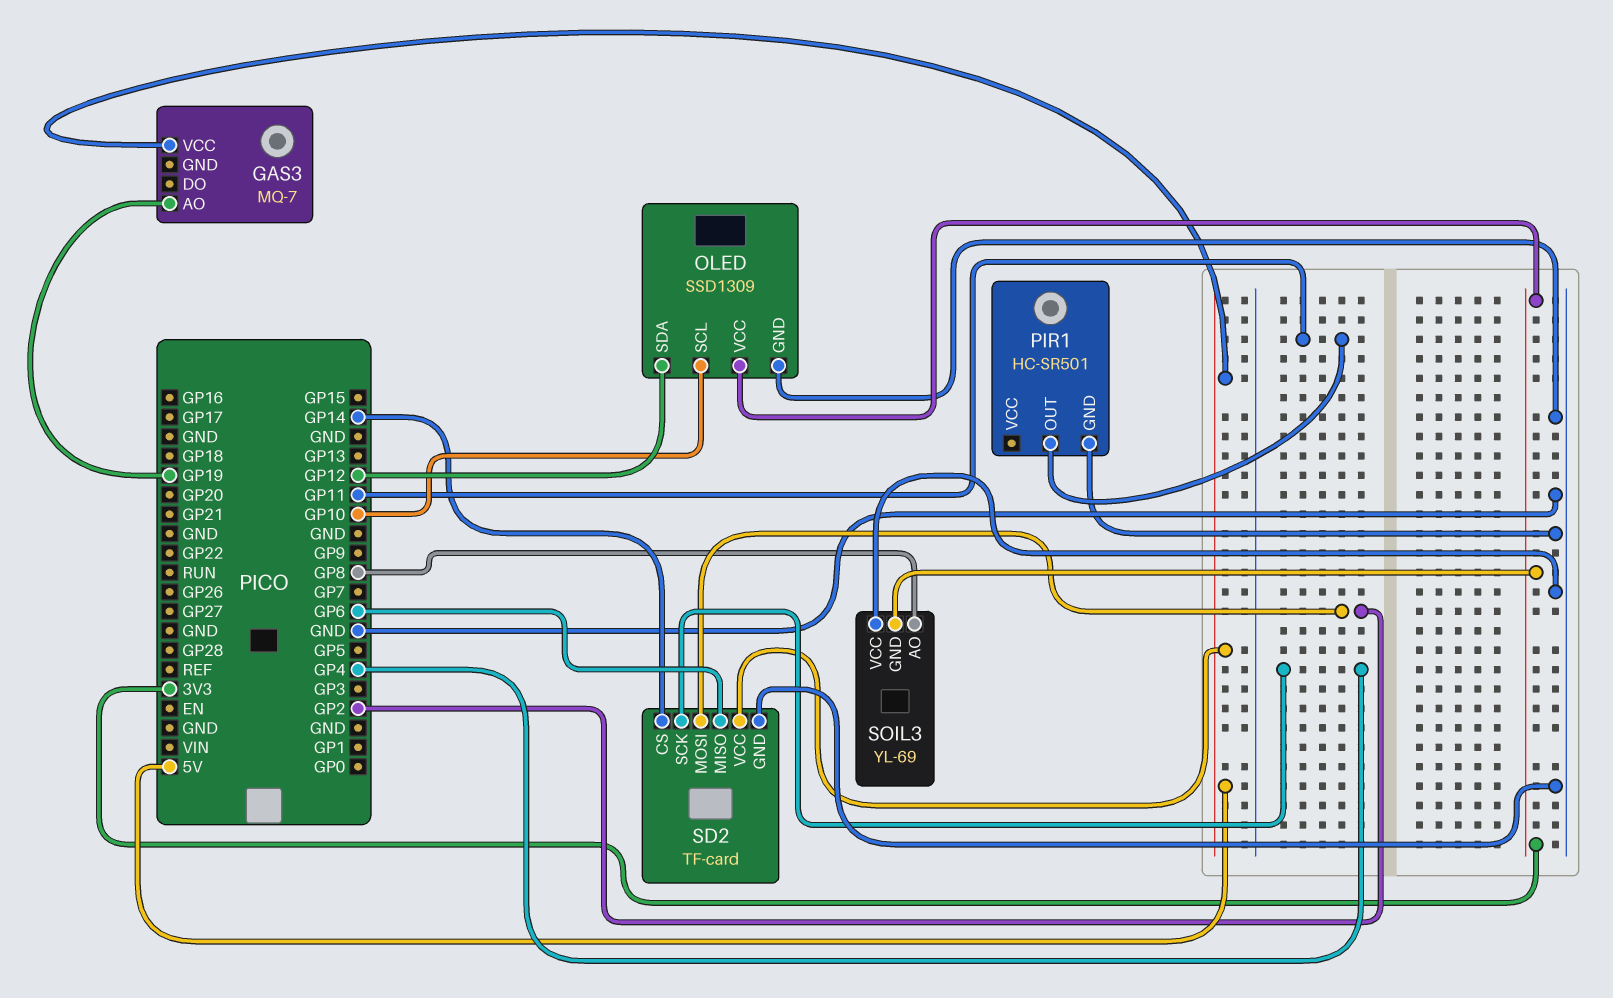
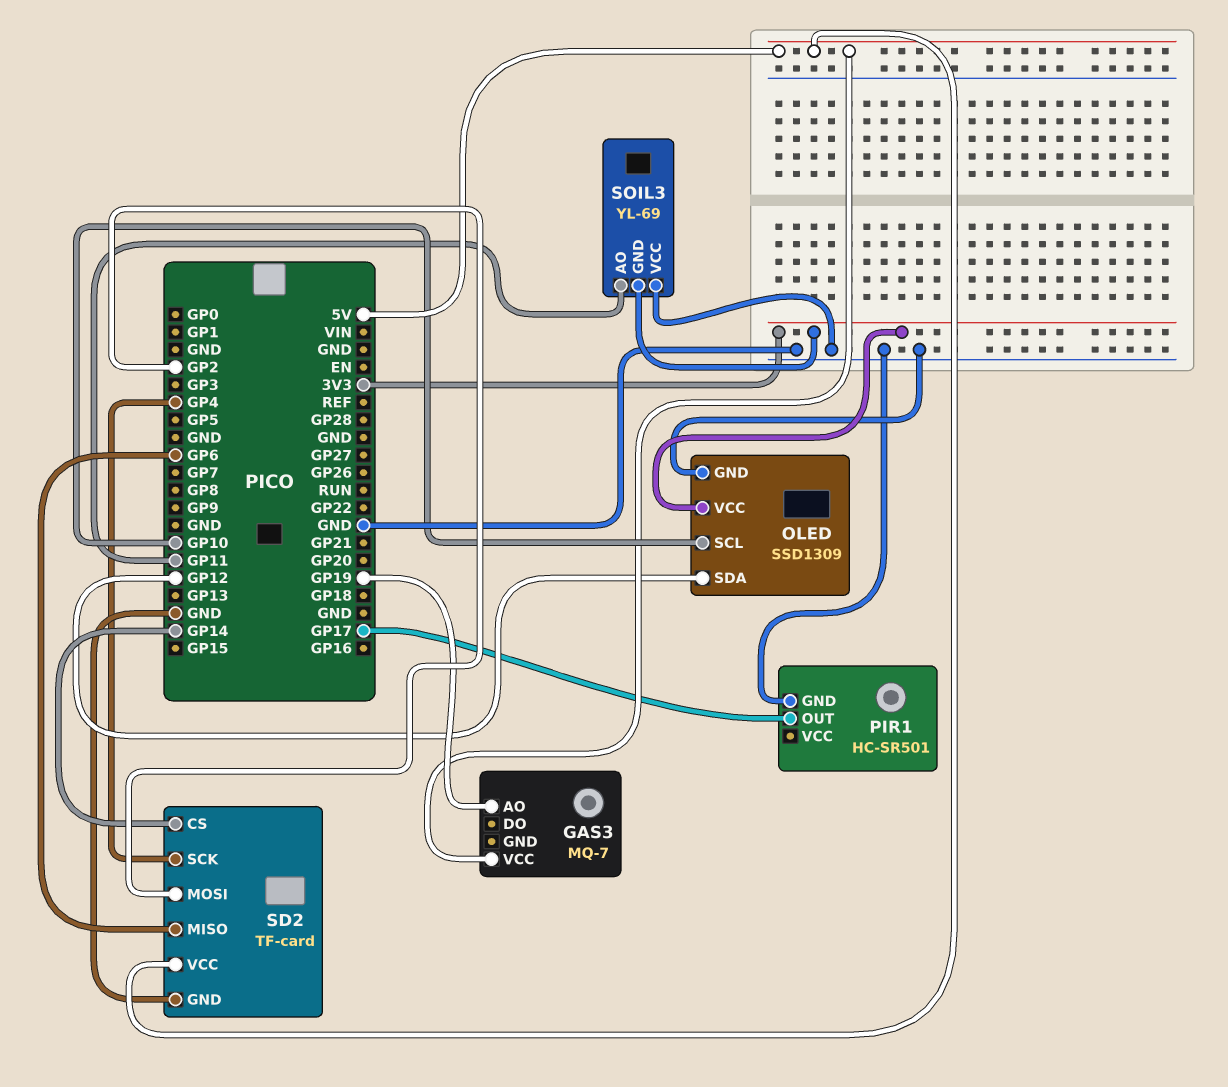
PIR1 pin OUT: GP11 -> GP17
SOIL3 pin AO: GP8 -> GP11

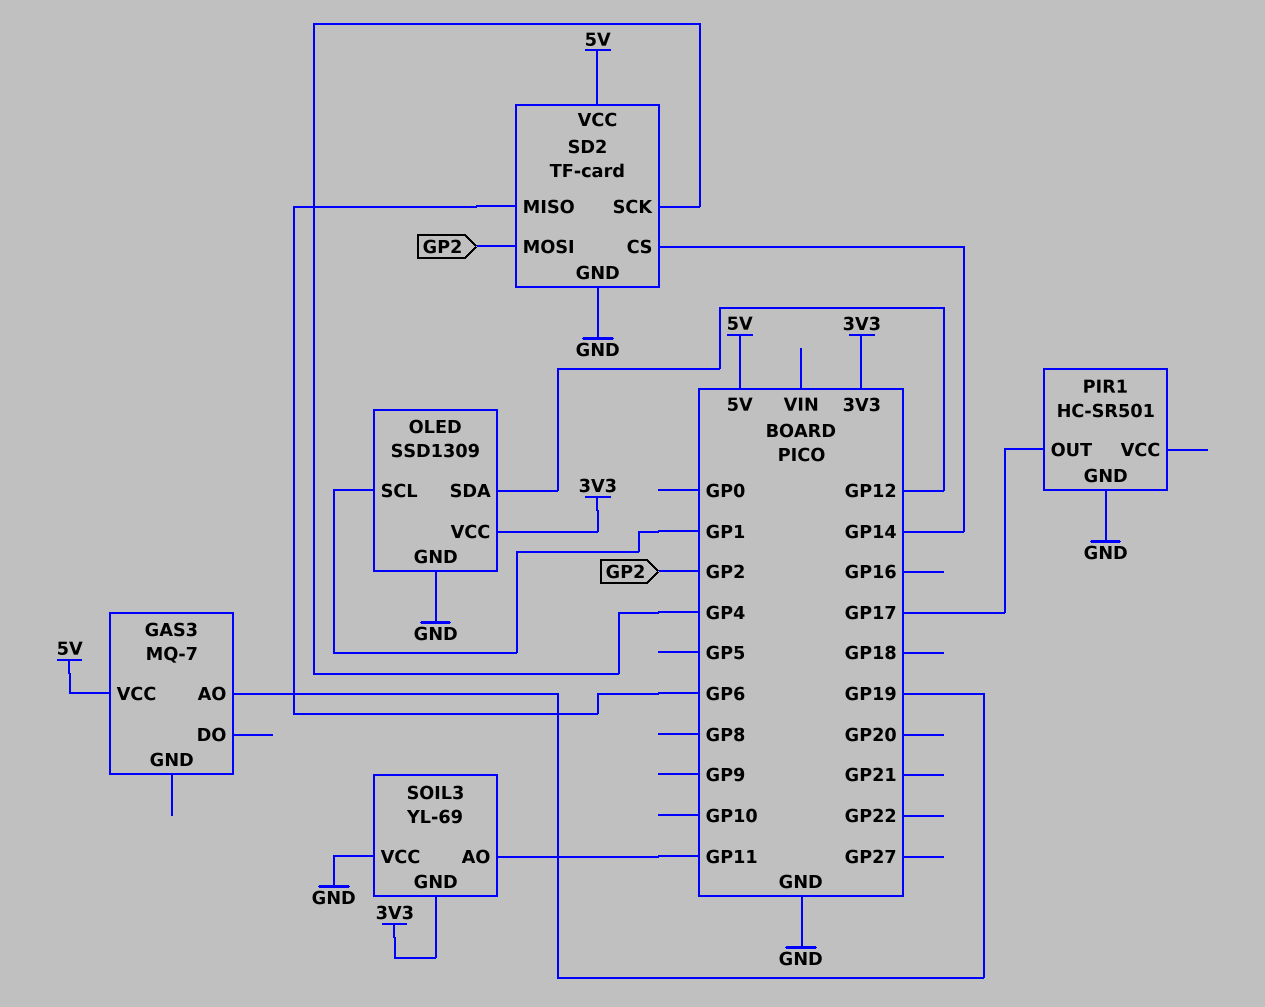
OLED pin SCL: GP10 -> GP1

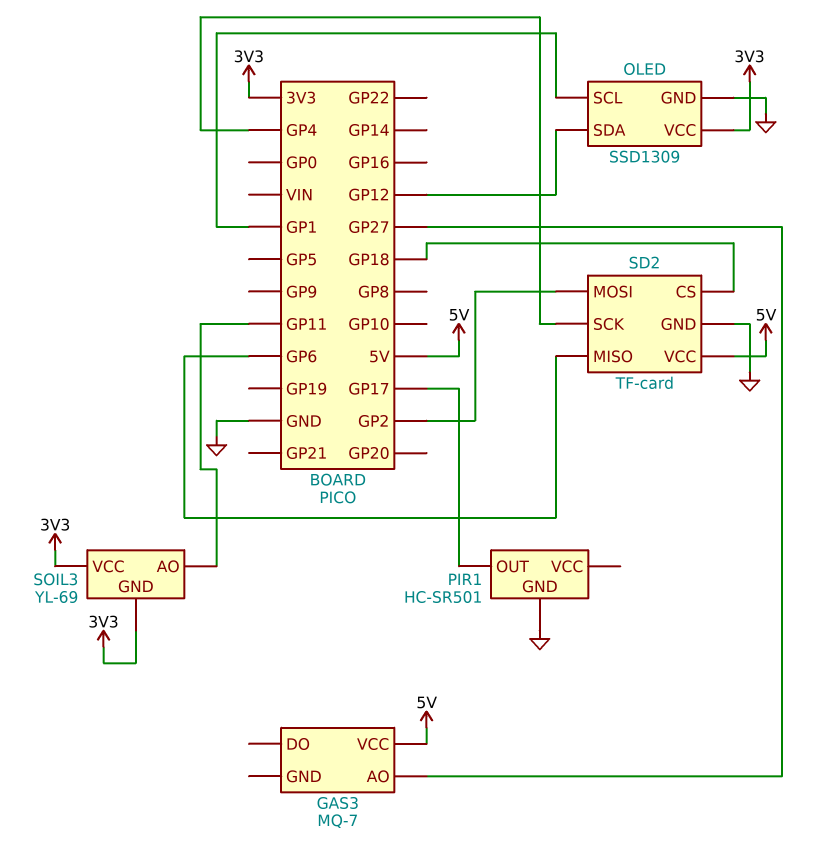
GAS3 pin AO: GP19 -> GP27
SD2 pin CS: GP14 -> GP18
SOIL3 pin VCC: GND -> 3V3

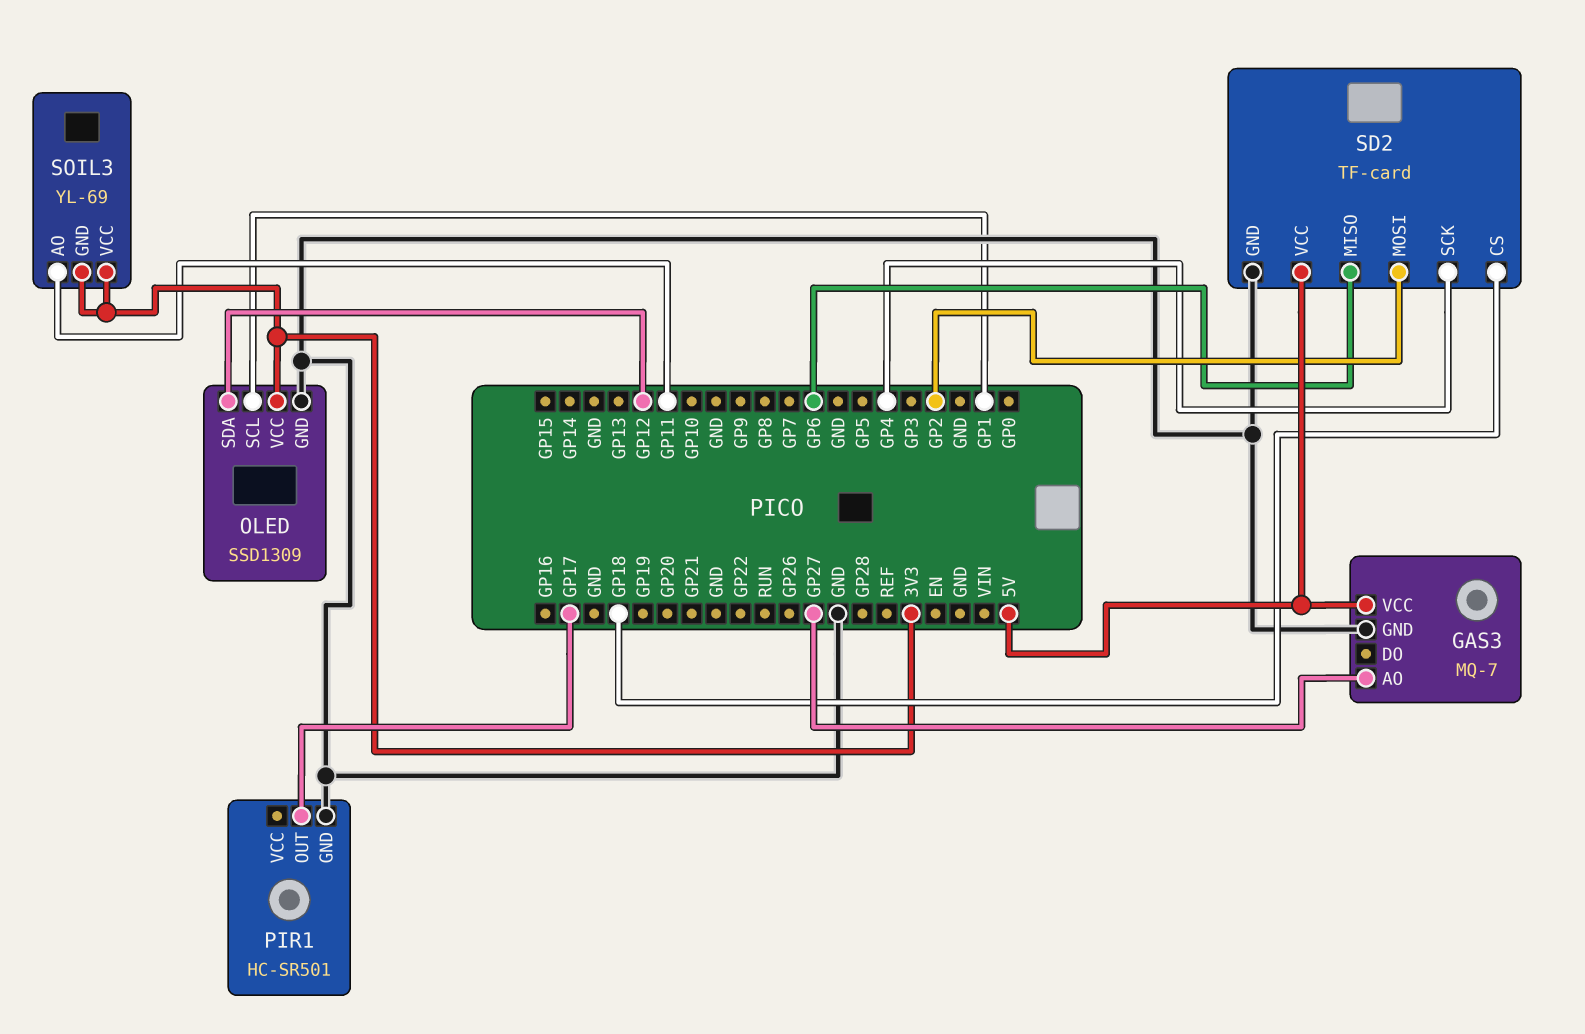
GAS3 pin GND: none -> GND

